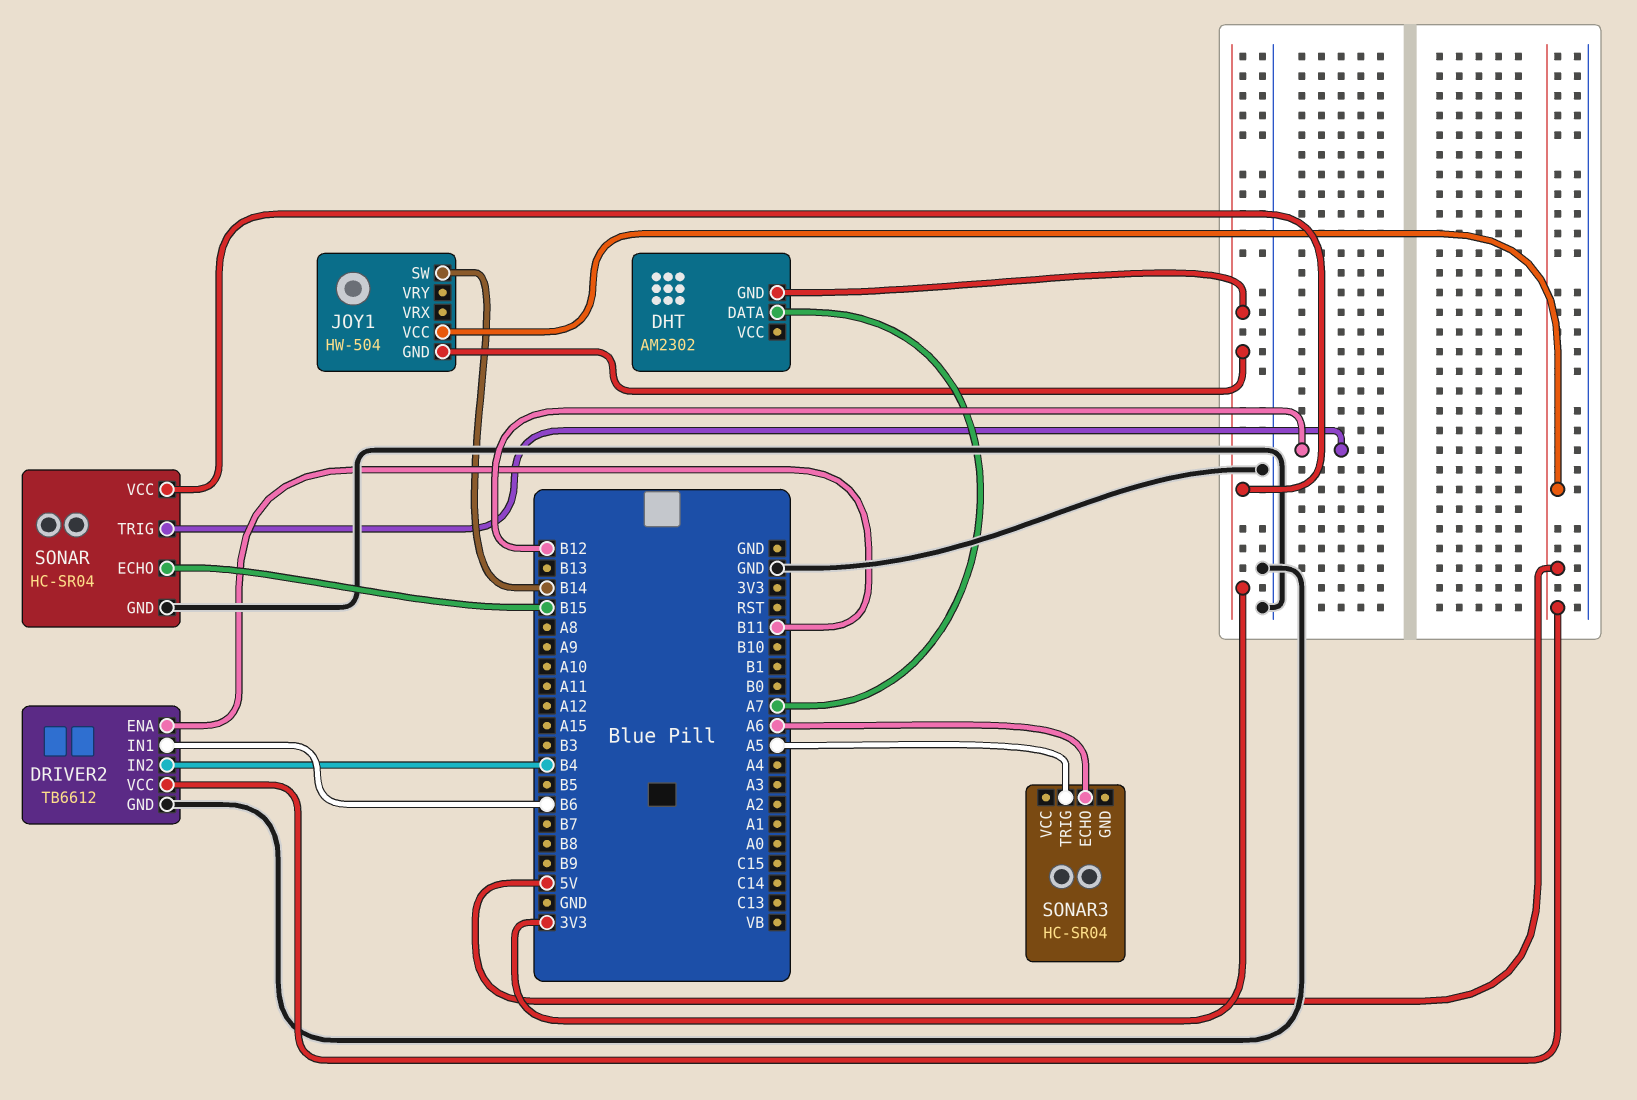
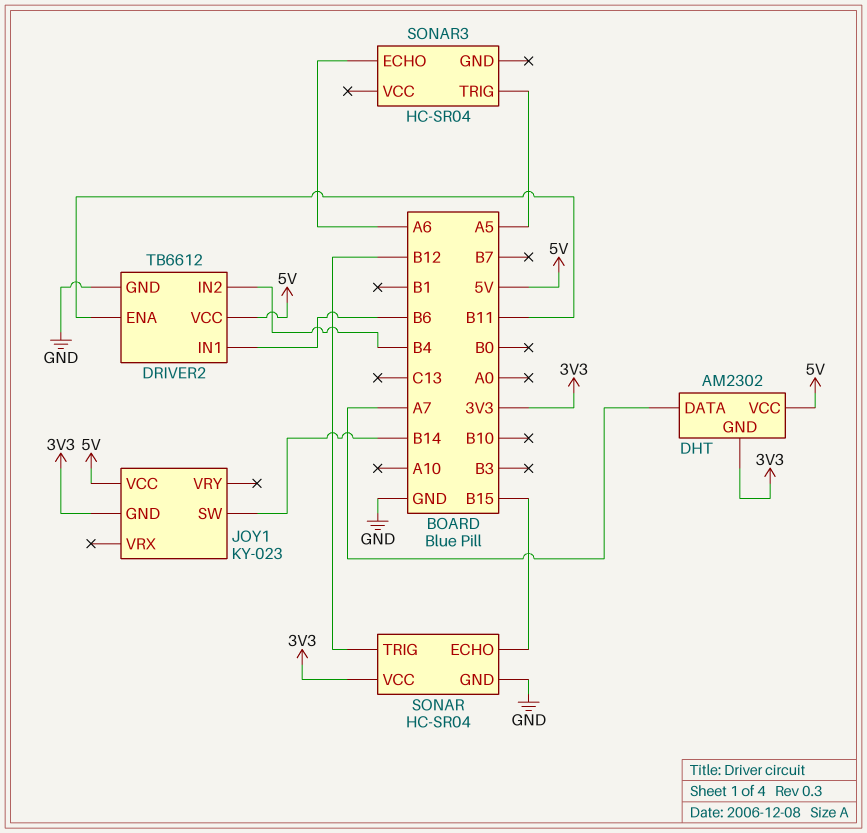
DHT pin VCC: none -> 5V
JOY1: HW-504 -> KY-023

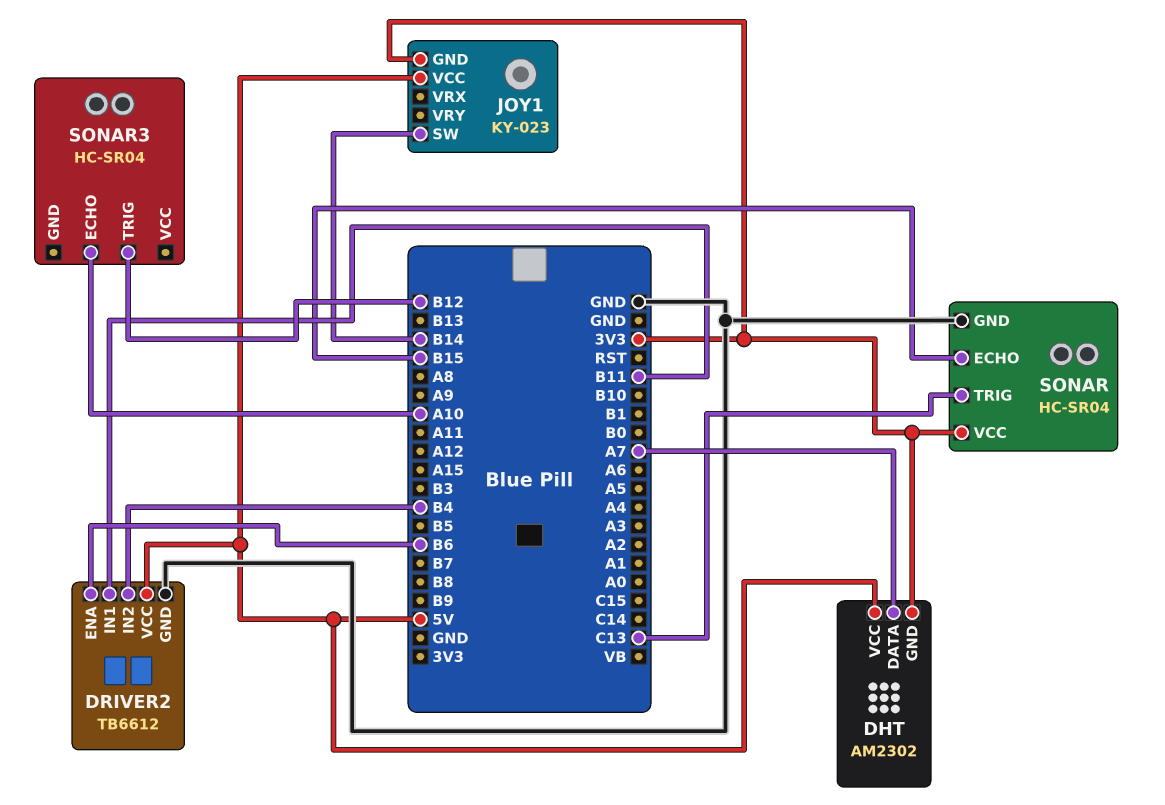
DRIVER2 pin ENA: B11 -> B6
DRIVER2 pin IN1: B6 -> B11
SONAR pin TRIG: B12 -> C13
SONAR3 pin ECHO: A6 -> A10
SONAR3 pin TRIG: A5 -> B12

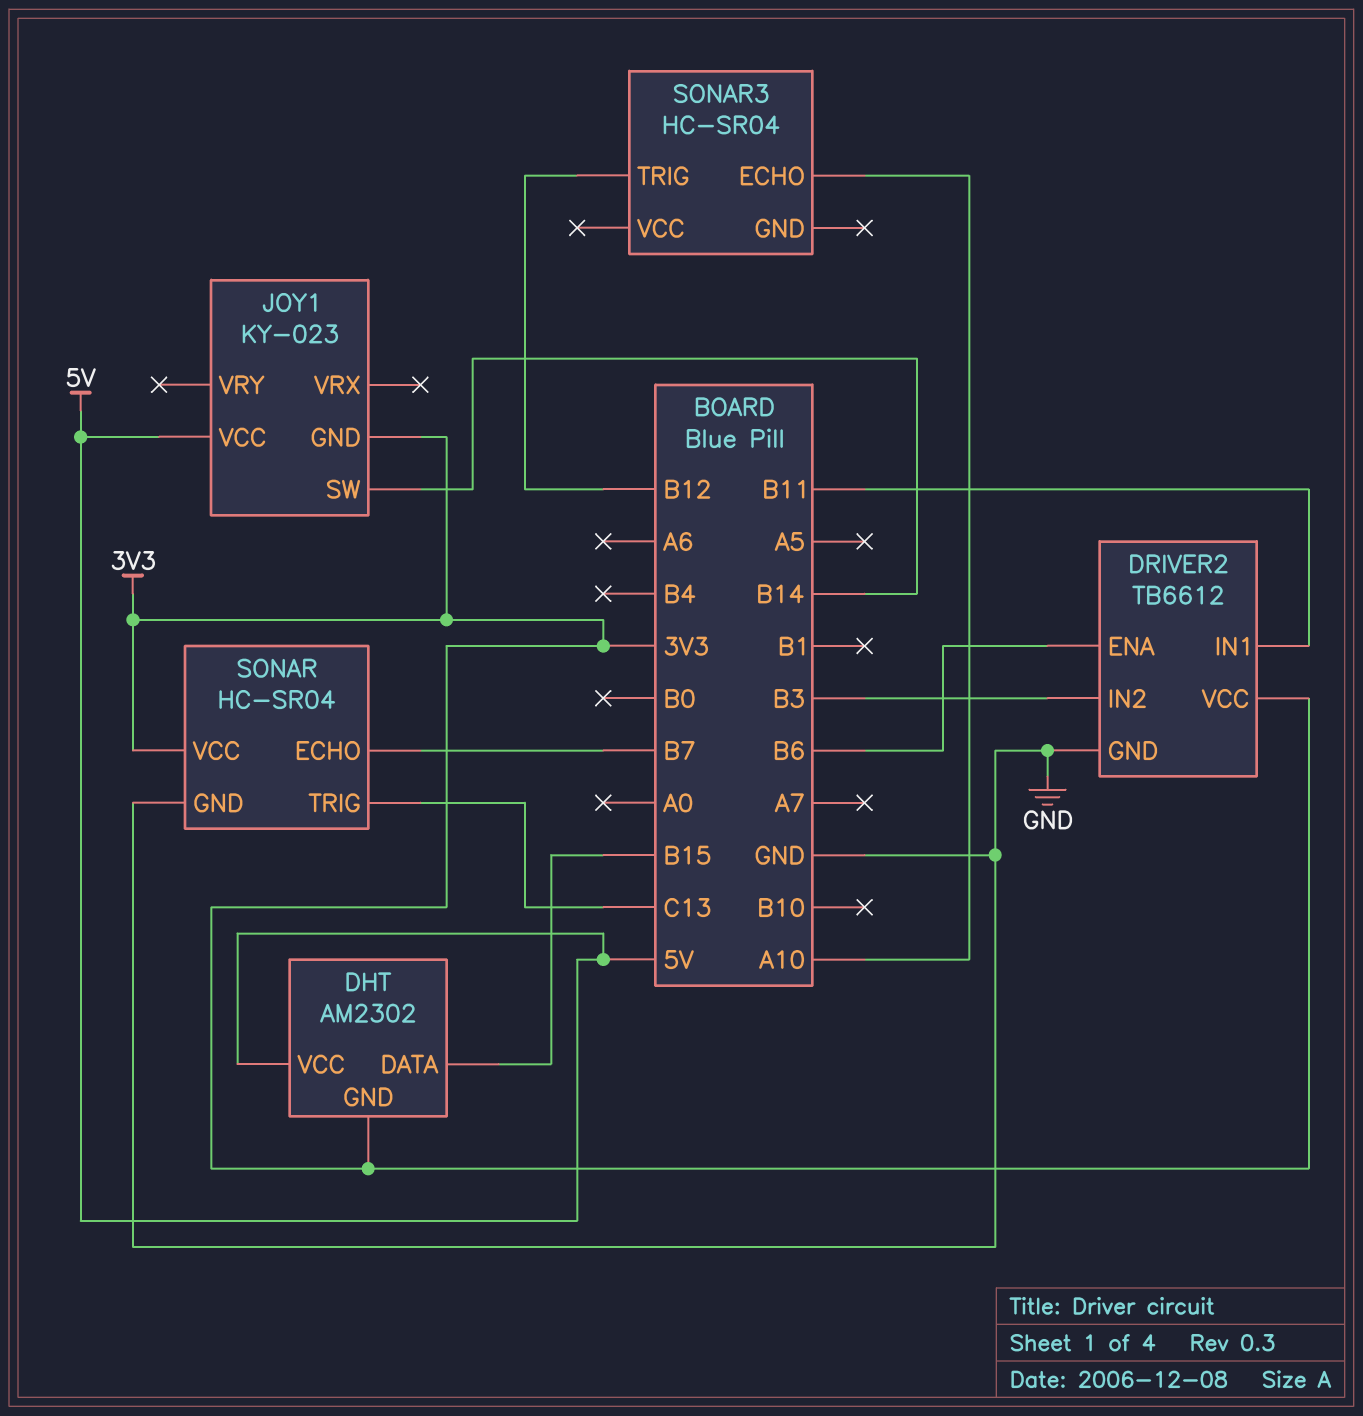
DHT pin DATA: A7 -> B15
DRIVER2 pin IN2: B4 -> B3
DRIVER2 pin VCC: 5V -> 3V3
SONAR pin ECHO: B15 -> B7

